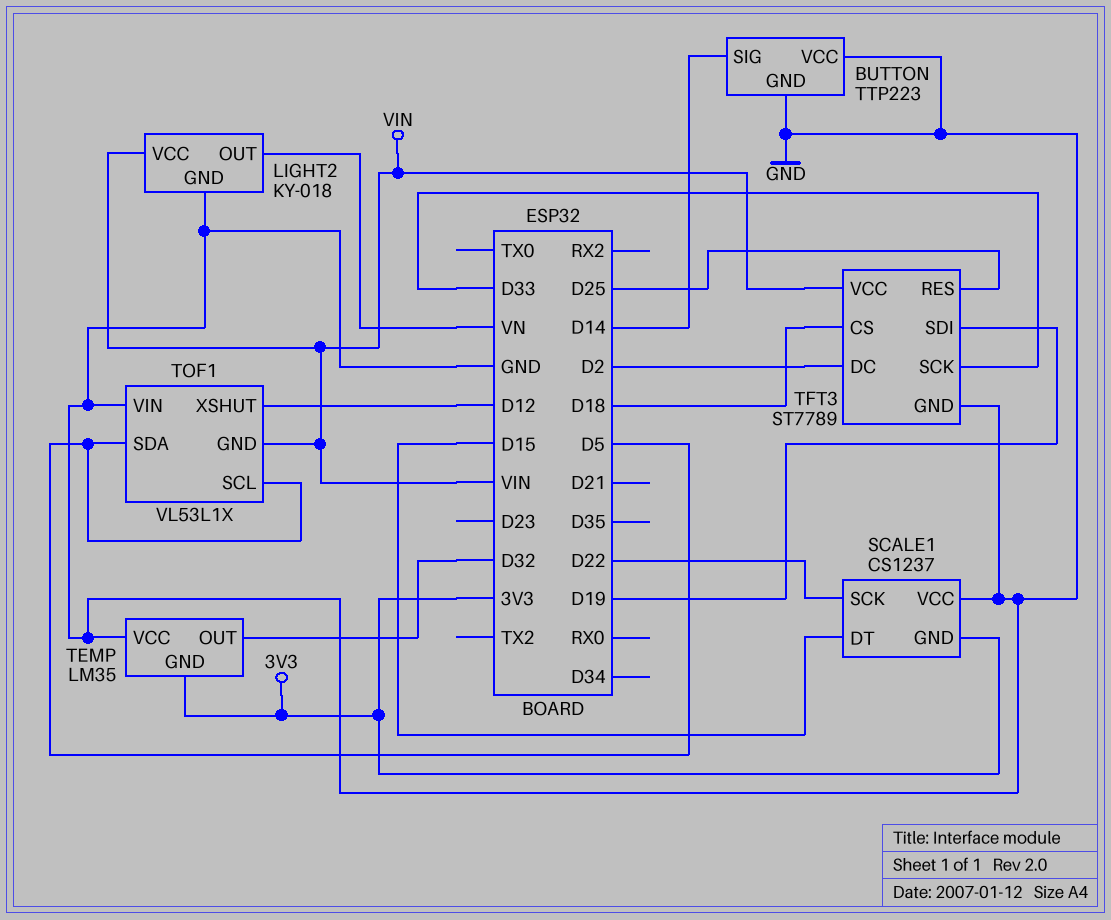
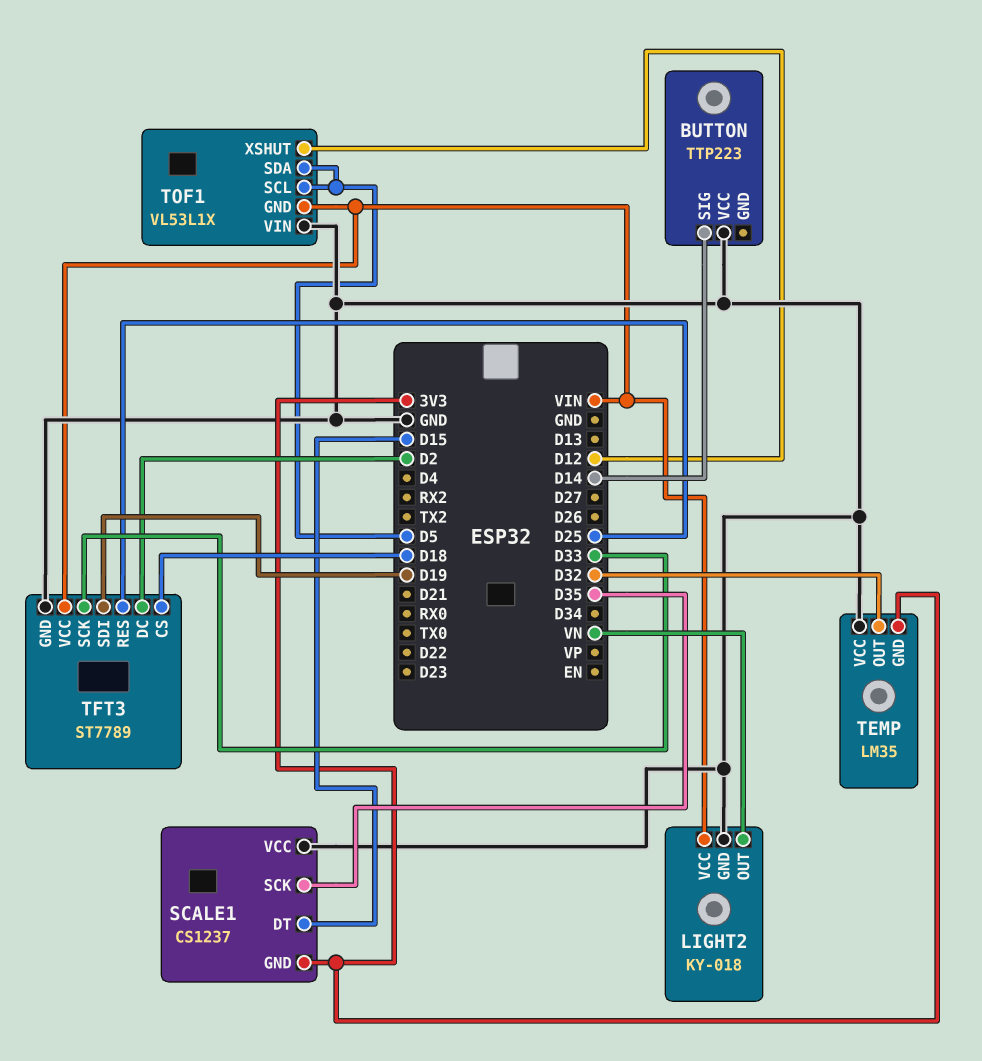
BUTTON pin GND: GND -> none
SCALE1 pin SCK: D22 -> D35

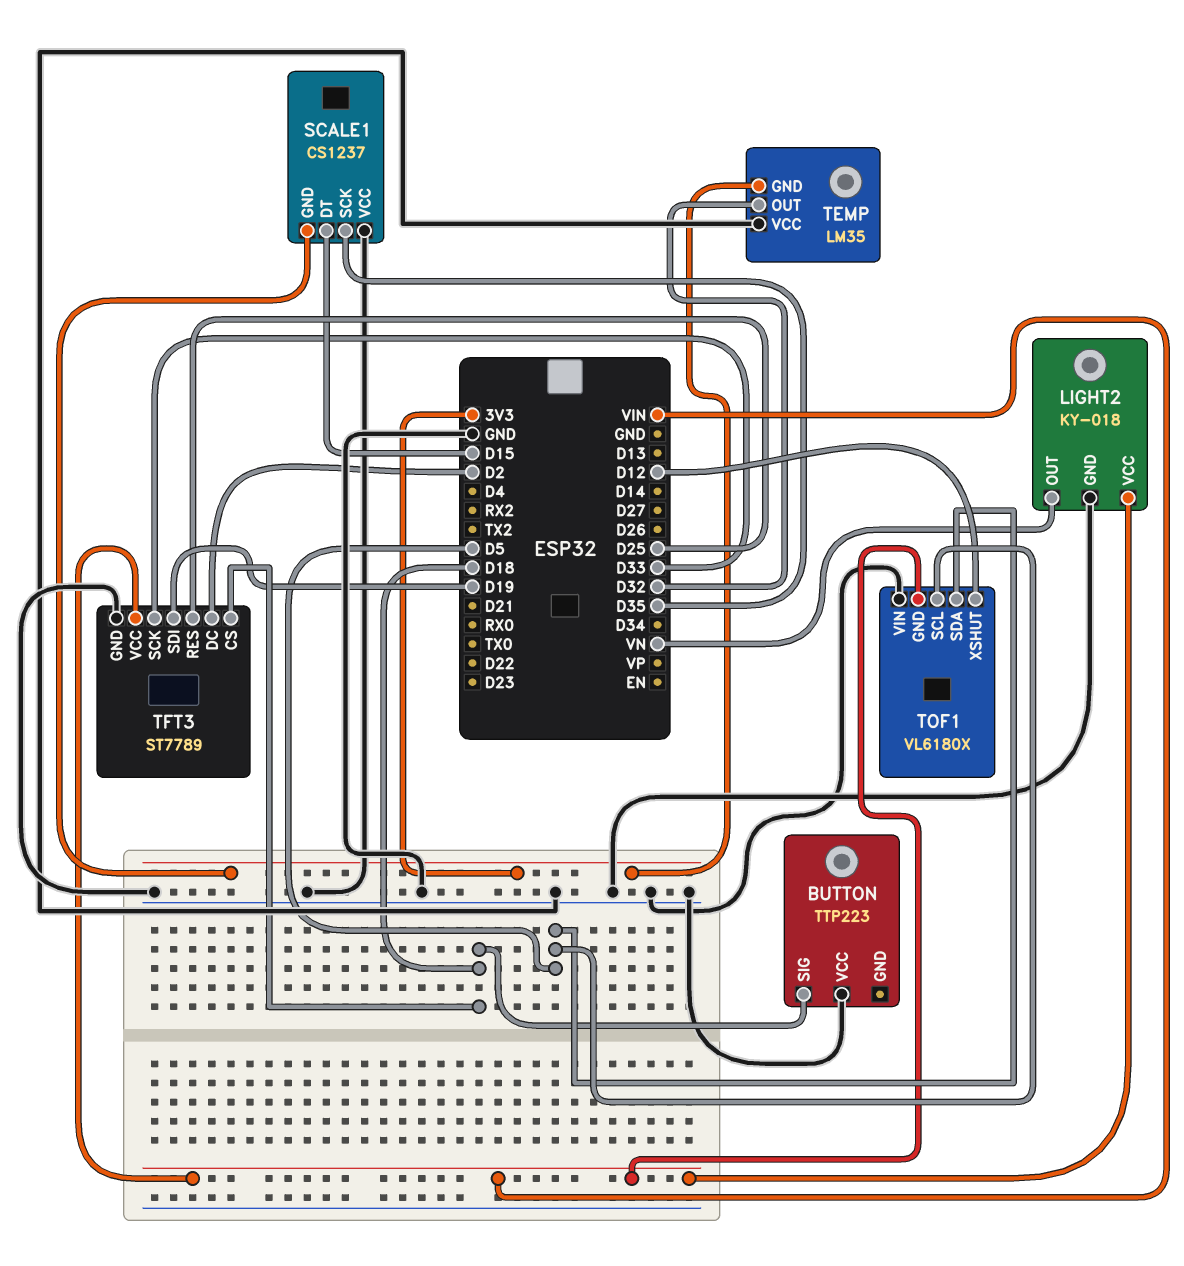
BUTTON pin SIG: D14 -> D18
TOF1: VL53L1X -> VL6180X

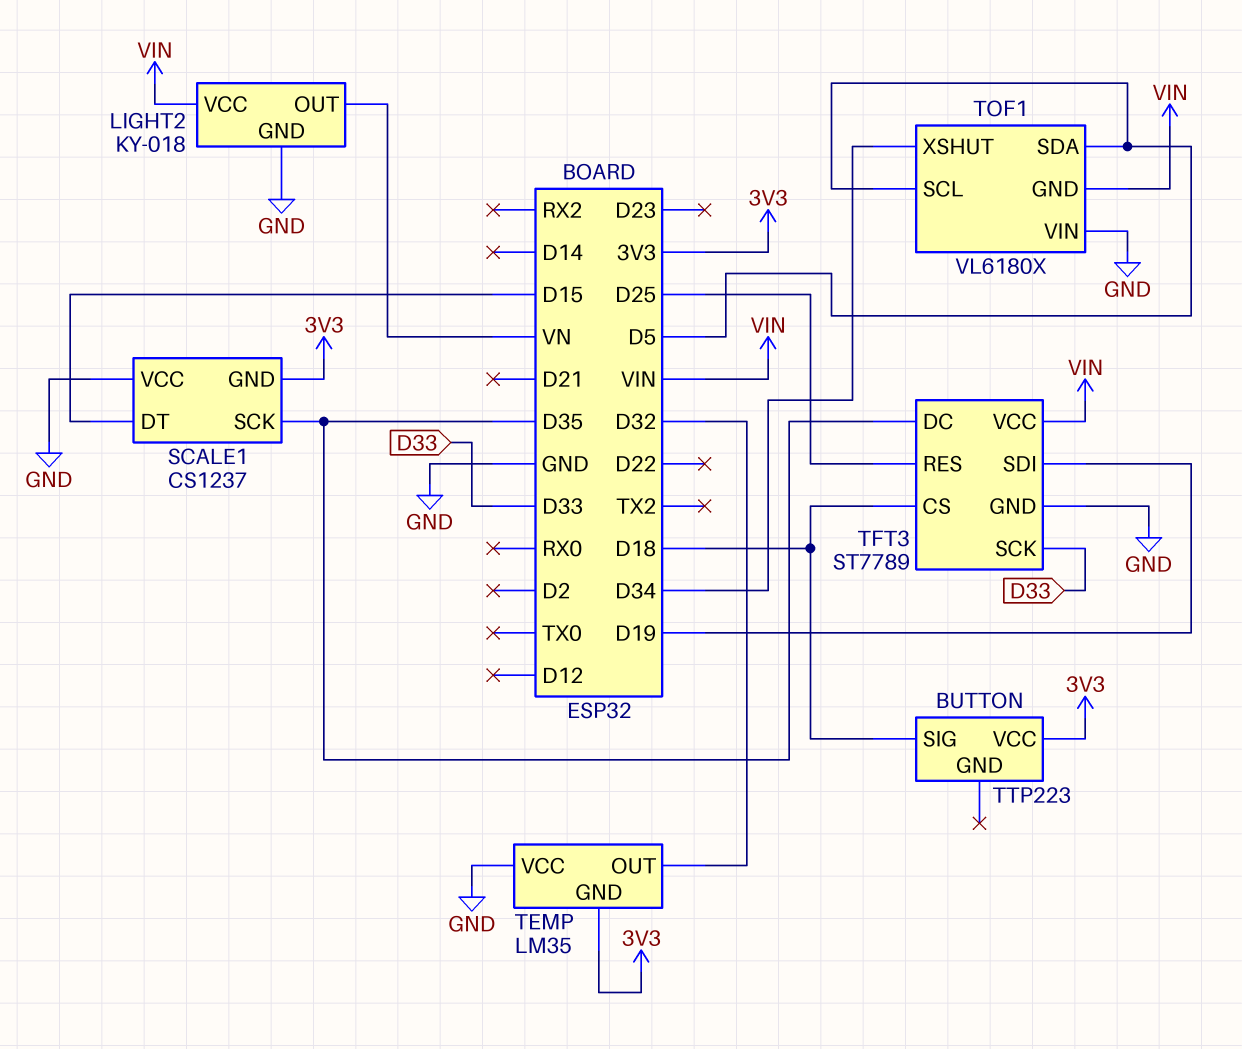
BUTTON pin VCC: GND -> 3V3
TFT3 pin DC: D2 -> D35
TOF1 pin XSHUT: D12 -> D34

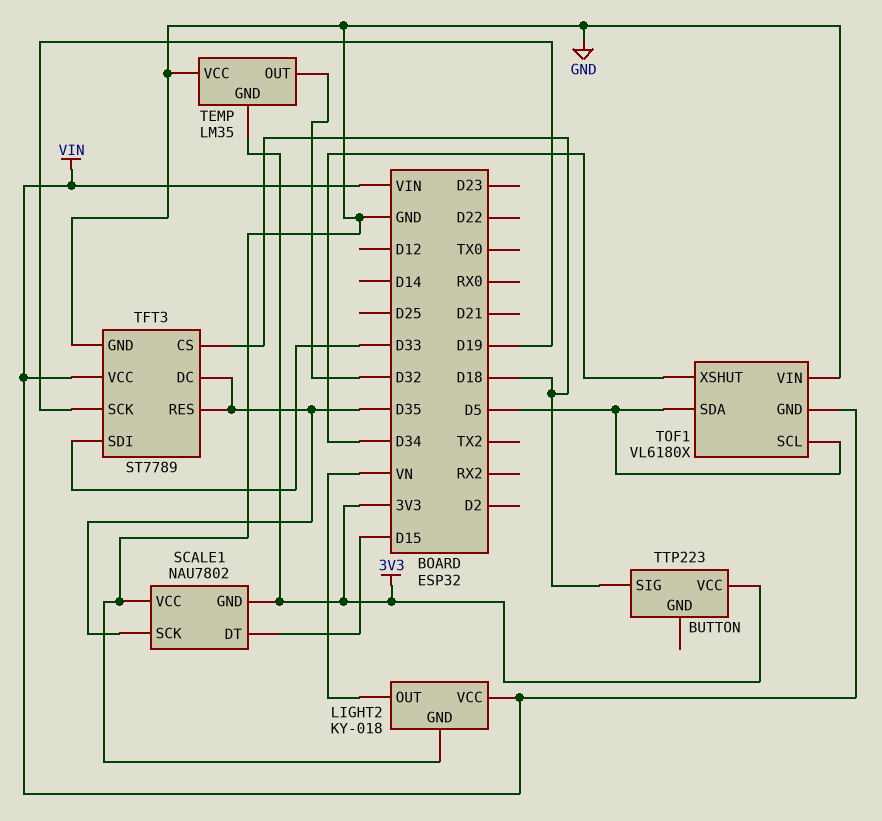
SCALE1: CS1237 -> NAU7802
TFT3 pin RES: D25 -> D35
TFT3 pin SCK: D33 -> D19
TFT3 pin SDI: D19 -> D33

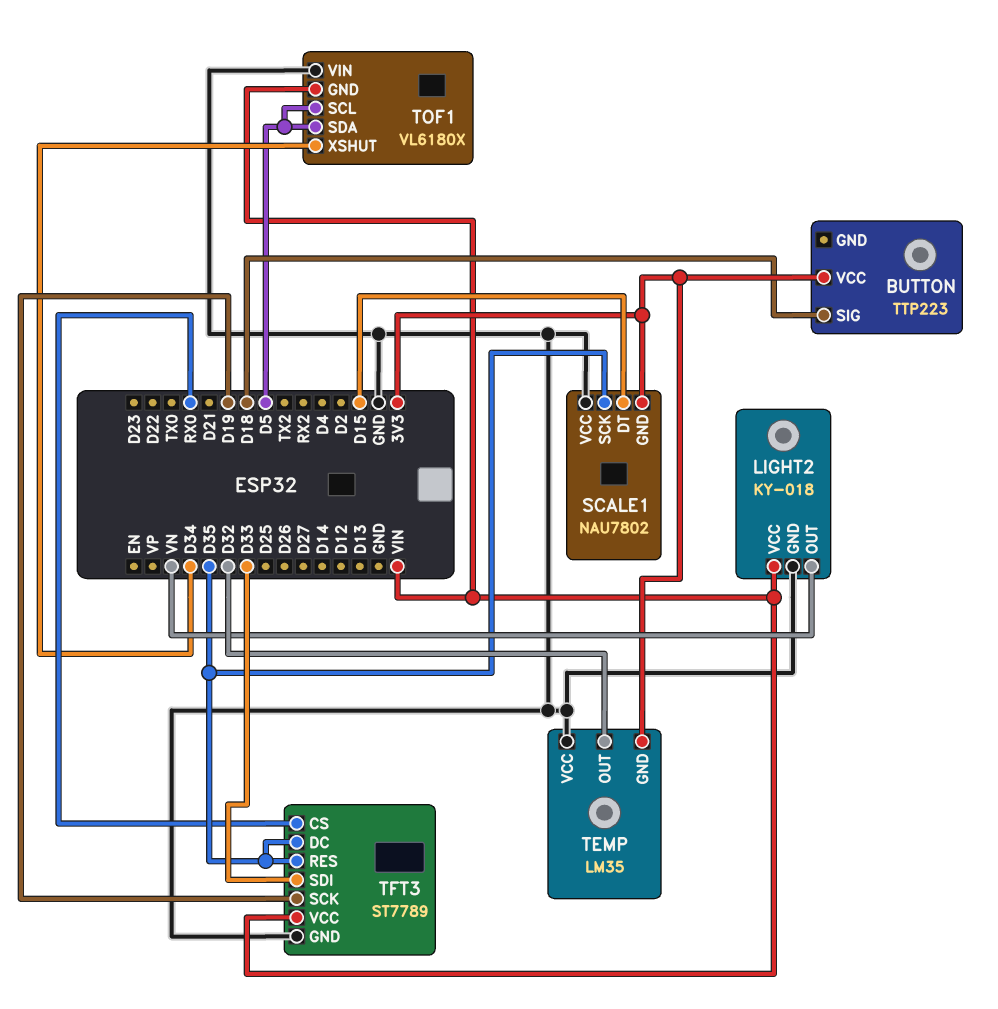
TFT3 pin CS: D18 -> RX0

